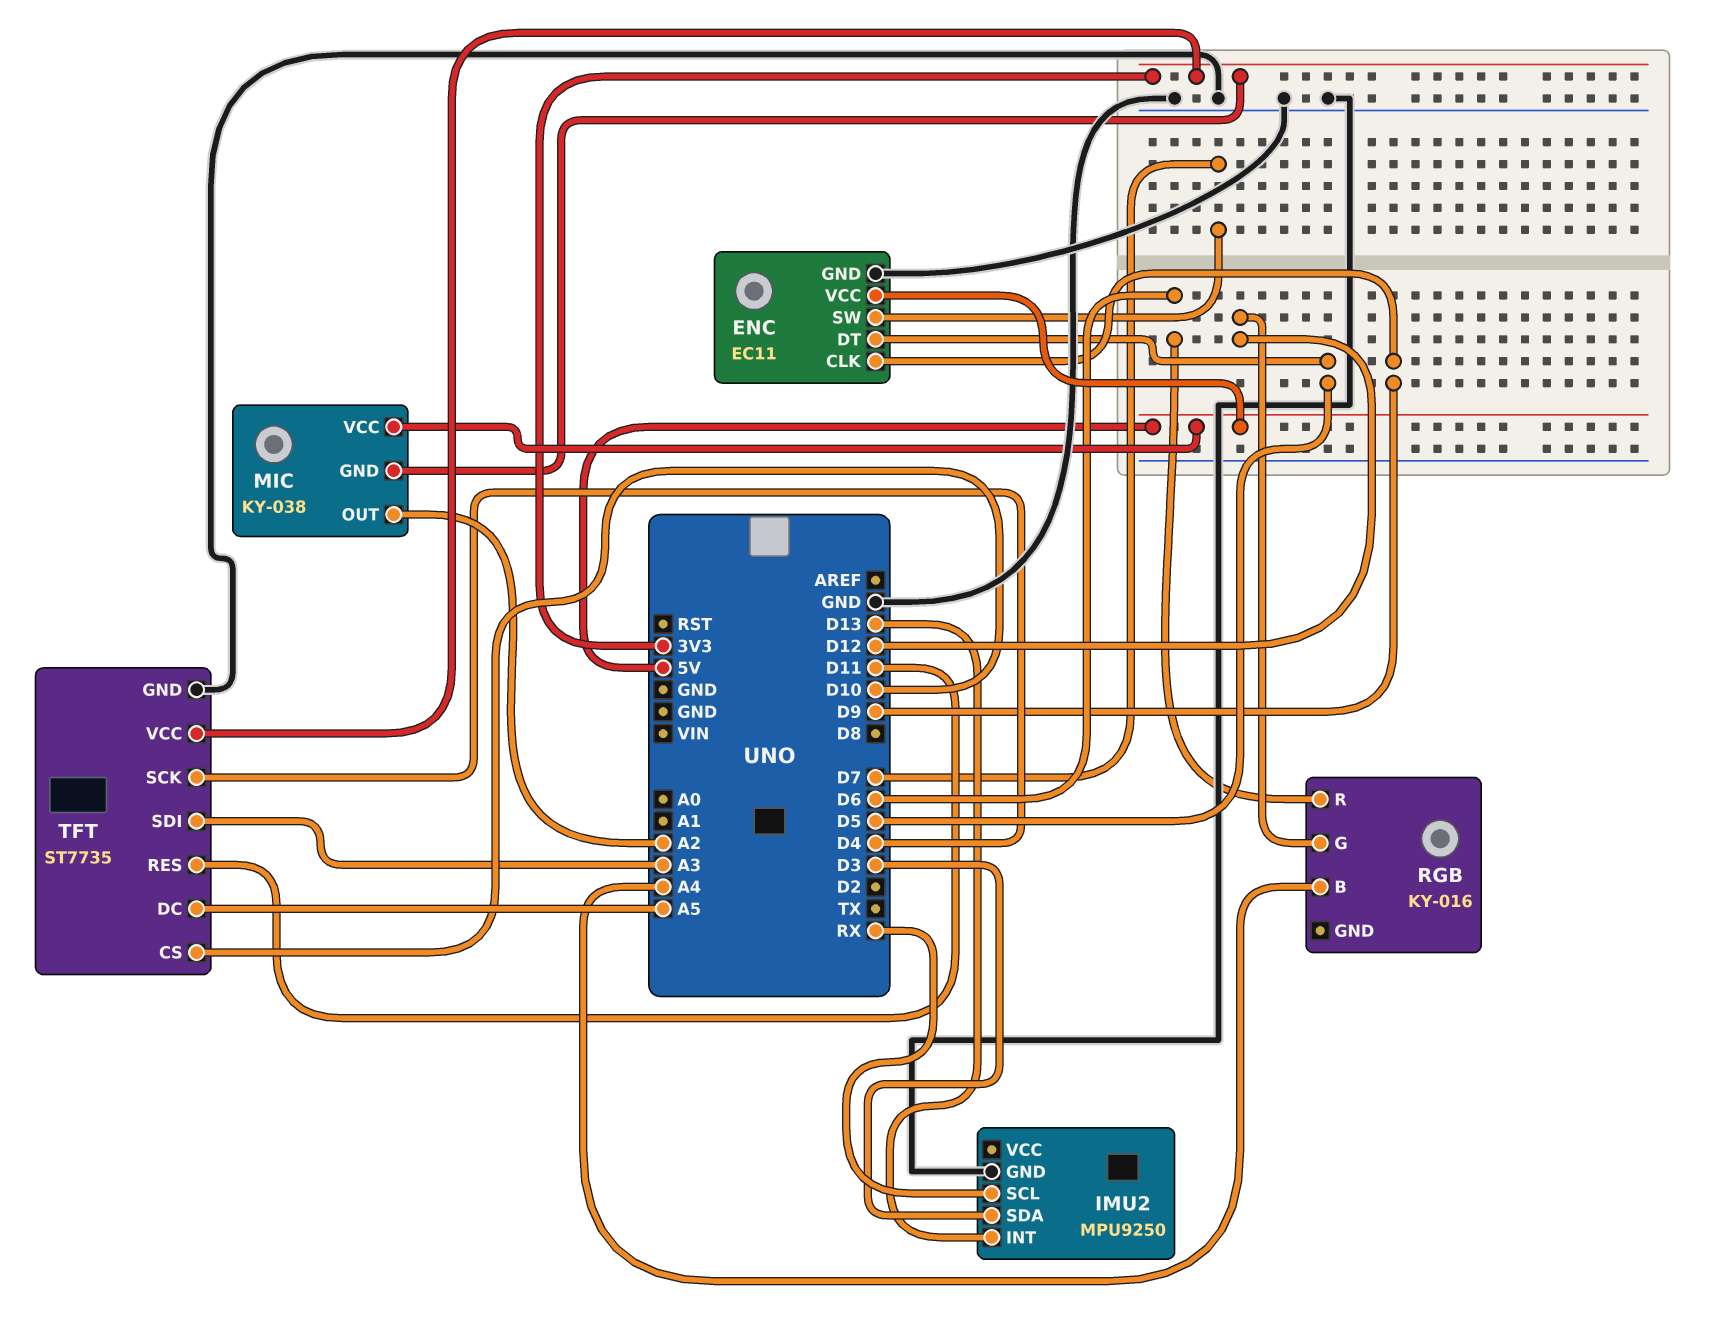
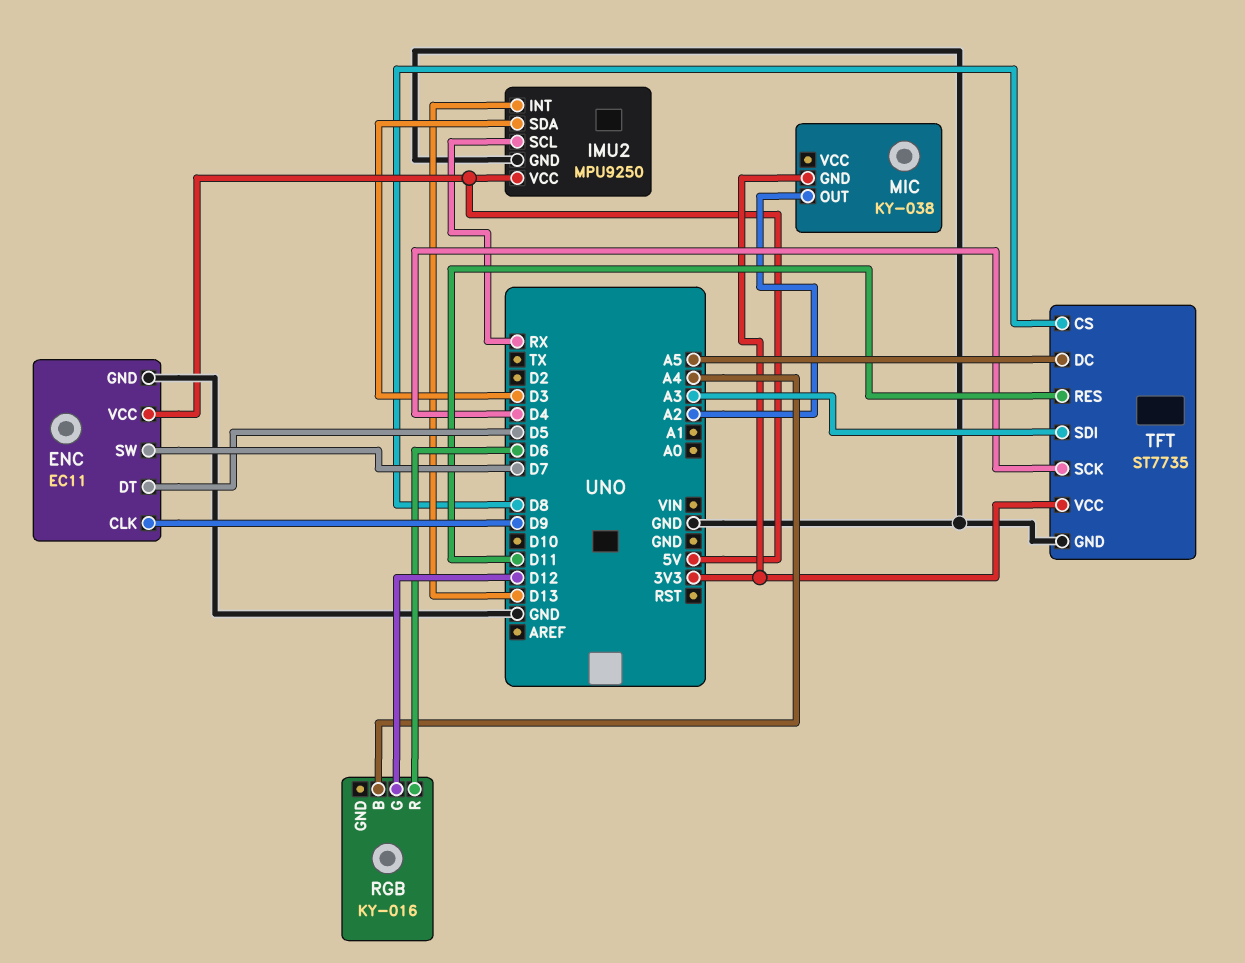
IMU2 pin VCC: none -> 5V
MIC pin VCC: 5V -> none
TFT pin CS: D10 -> D8

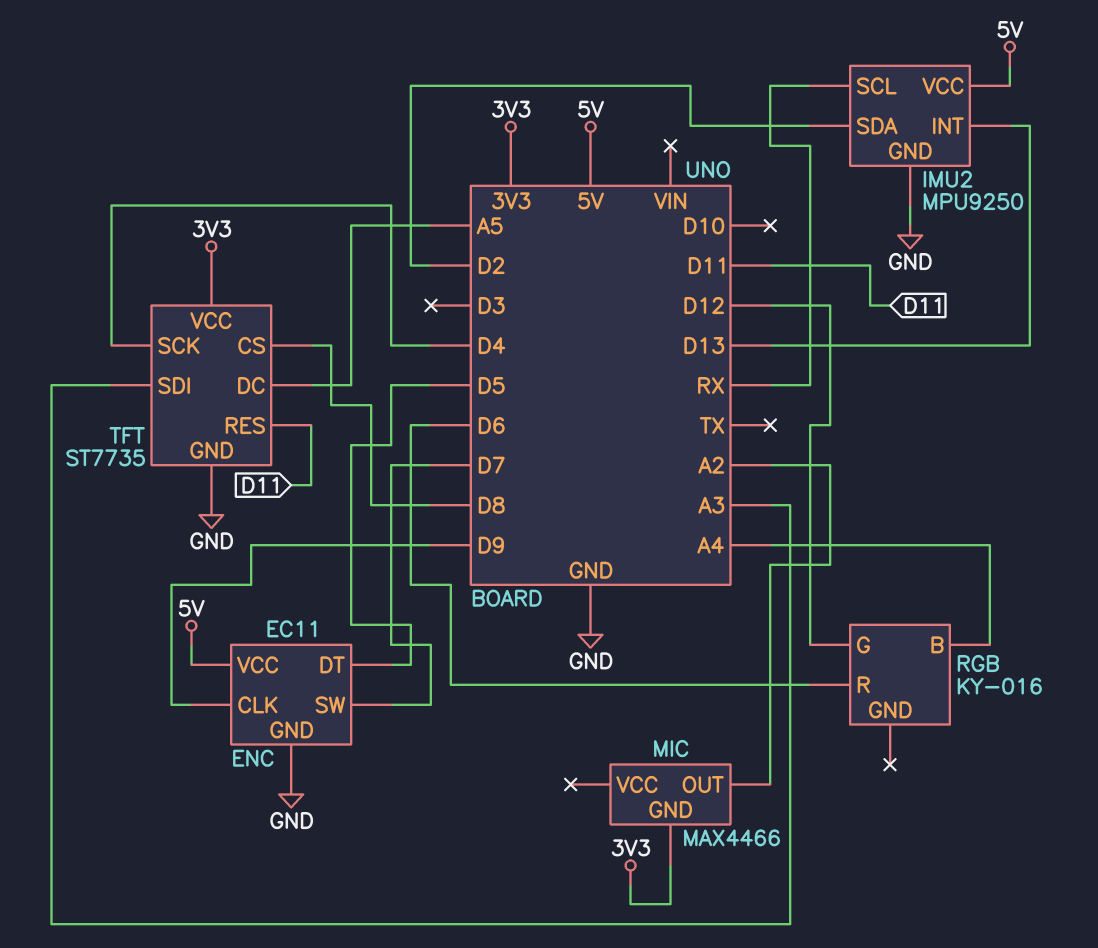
IMU2 pin SDA: D3 -> D2
MIC: KY-038 -> MAX4466

